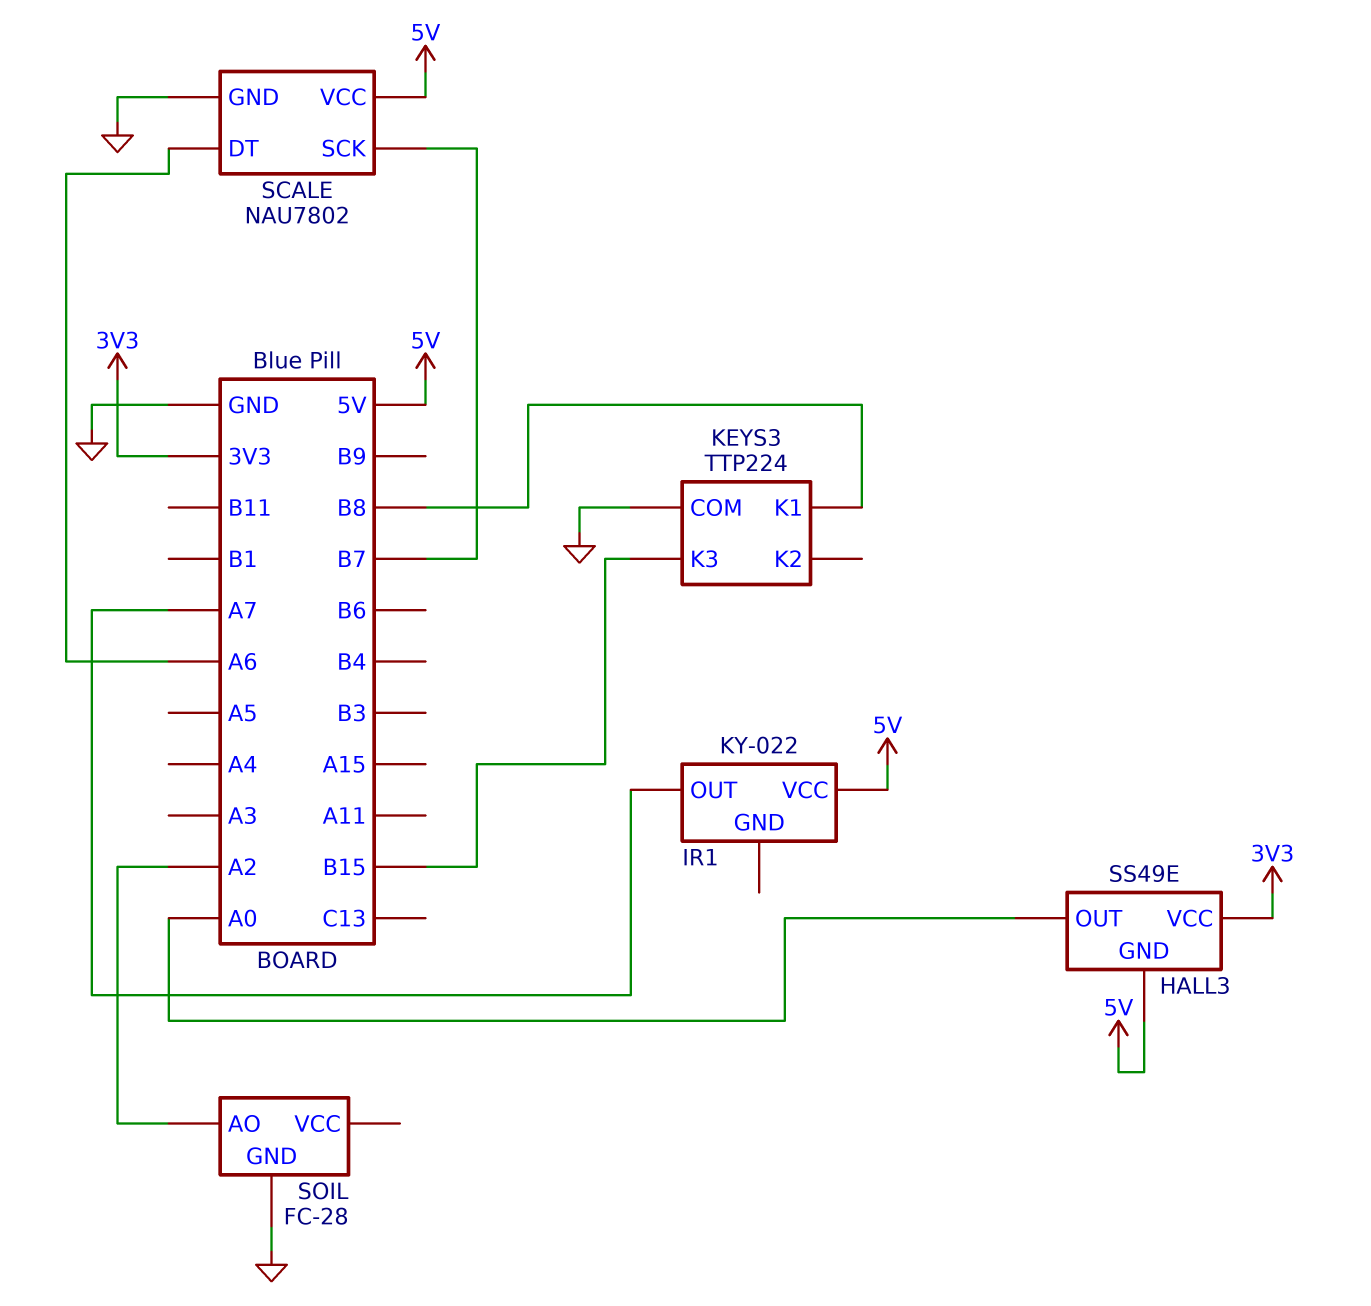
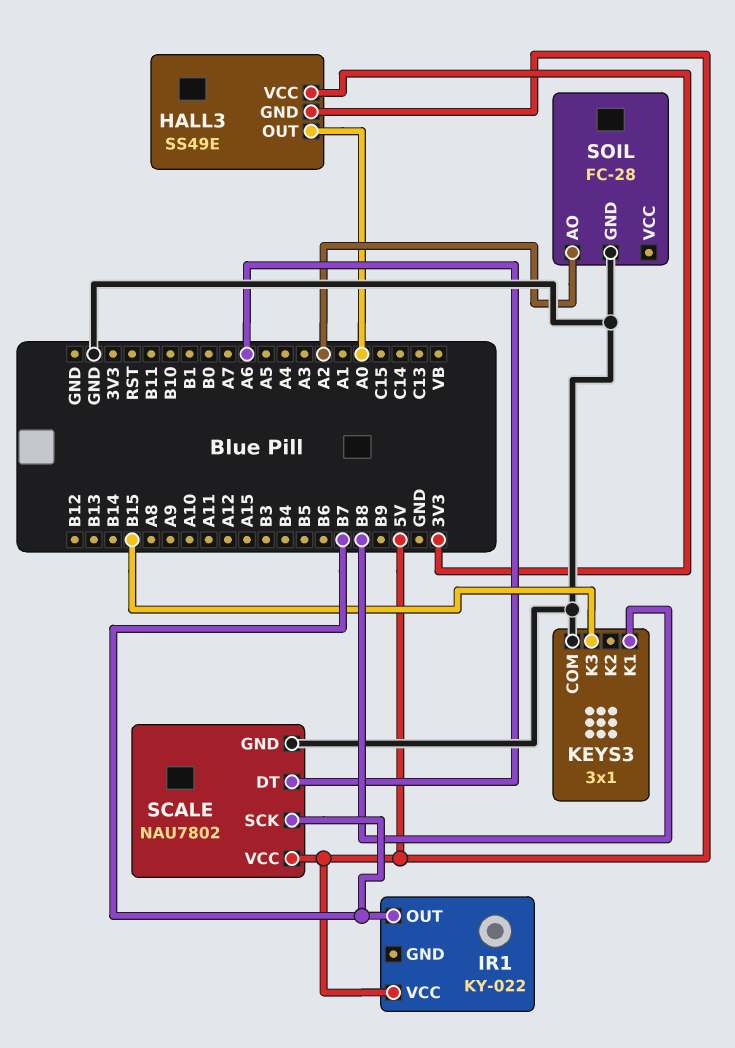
IR1 pin OUT: A7 -> B7
KEYS3: TTP224 -> 3x1

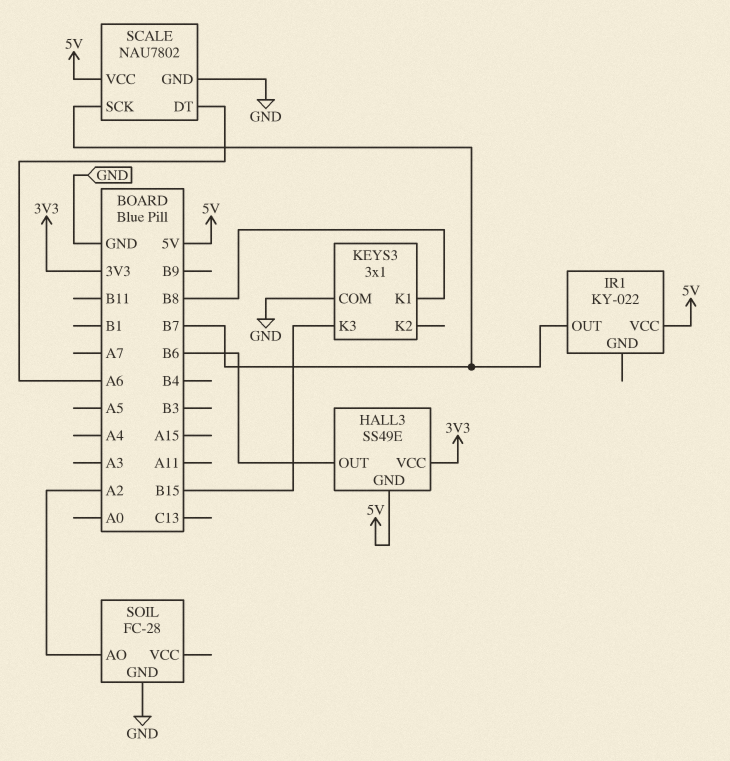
HALL3 pin OUT: A0 -> B6

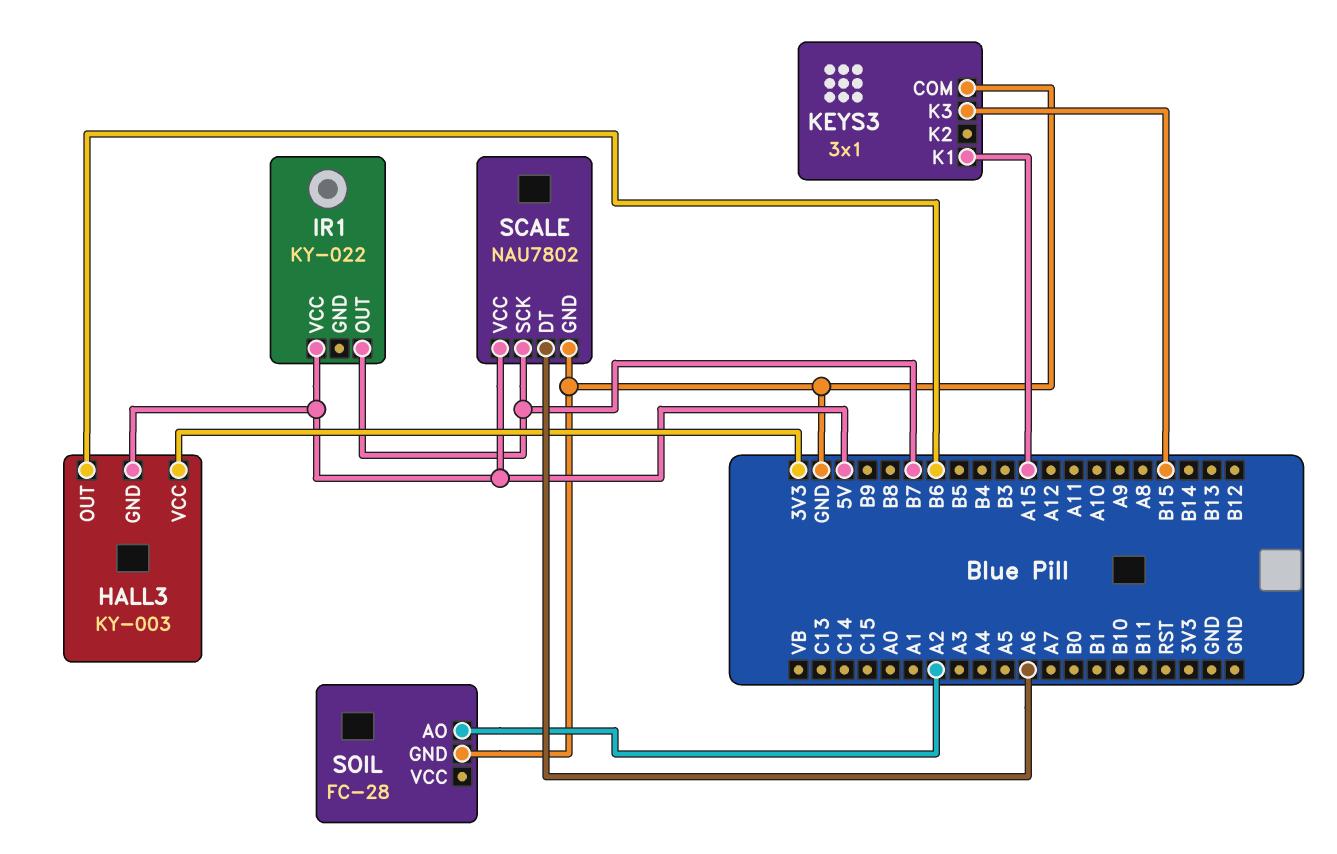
HALL3: SS49E -> KY-003
KEYS3 pin K1: B8 -> A15

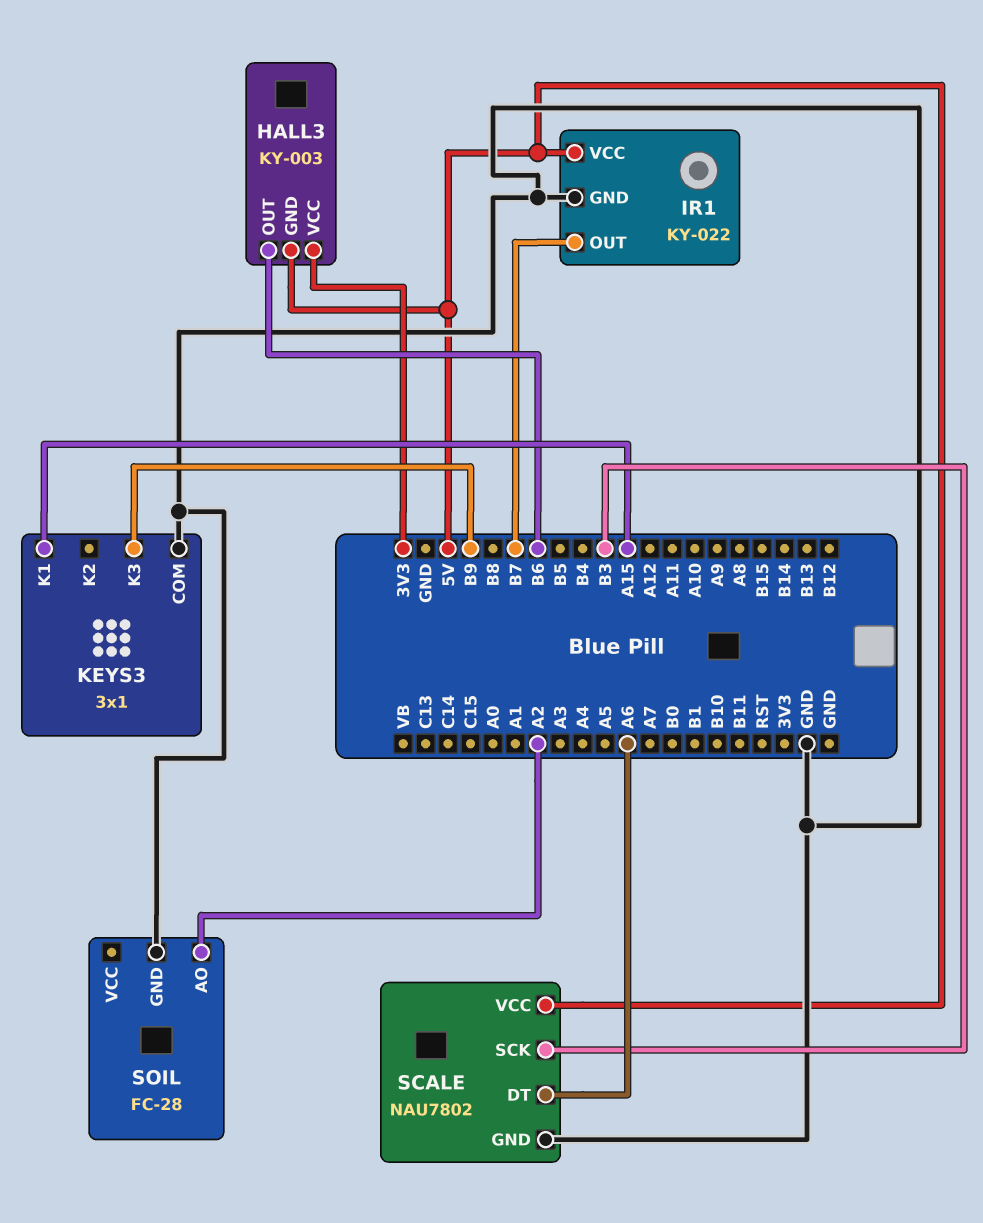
IR1 pin GND: none -> GND
KEYS3 pin K3: B15 -> B9
SCALE pin SCK: B7 -> B3

